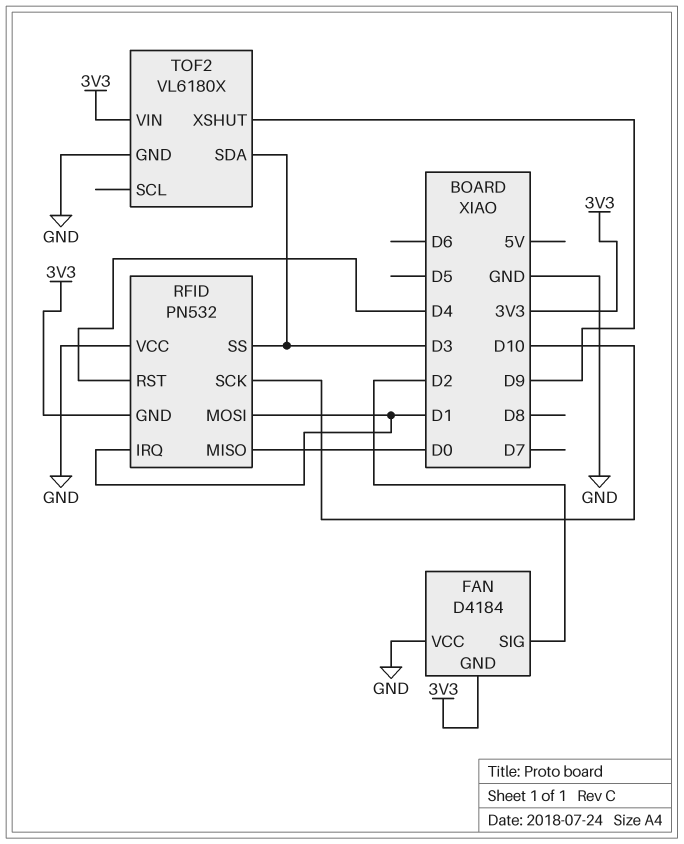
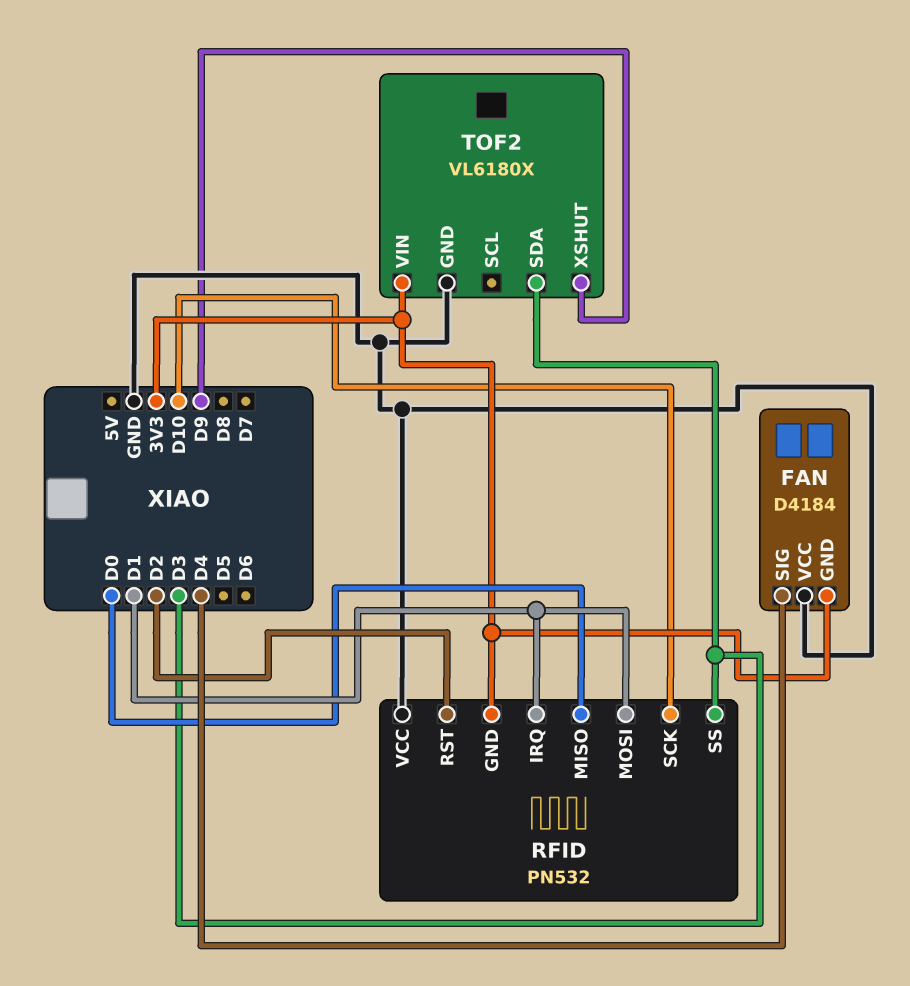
FAN pin SIG: D2 -> D4
RFID pin RST: D4 -> D2

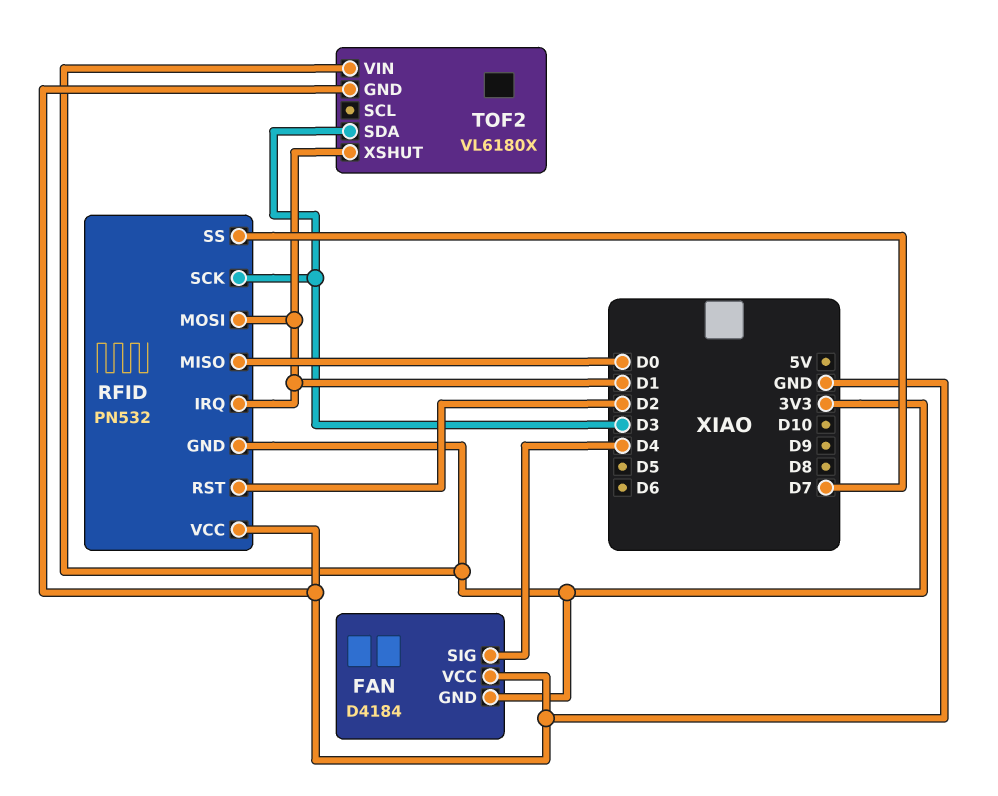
RFID pin SCK: D10 -> D3
RFID pin SS: D3 -> D7
TOF2 pin XSHUT: D9 -> D1

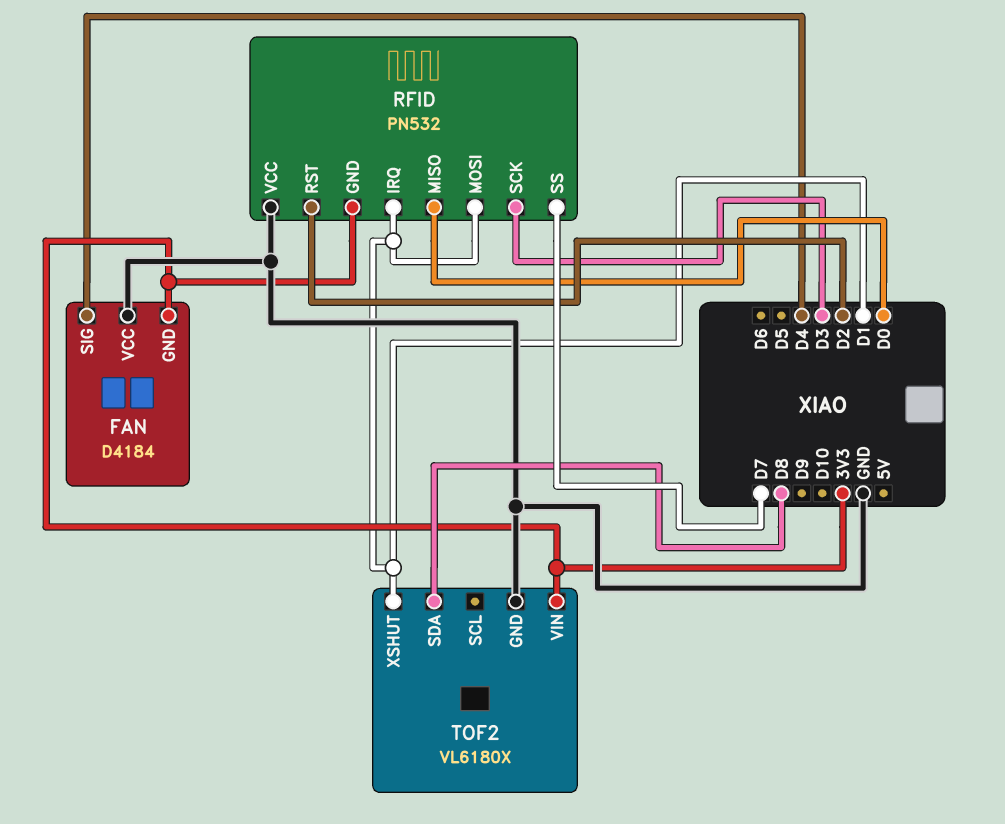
TOF2 pin SDA: D3 -> D8

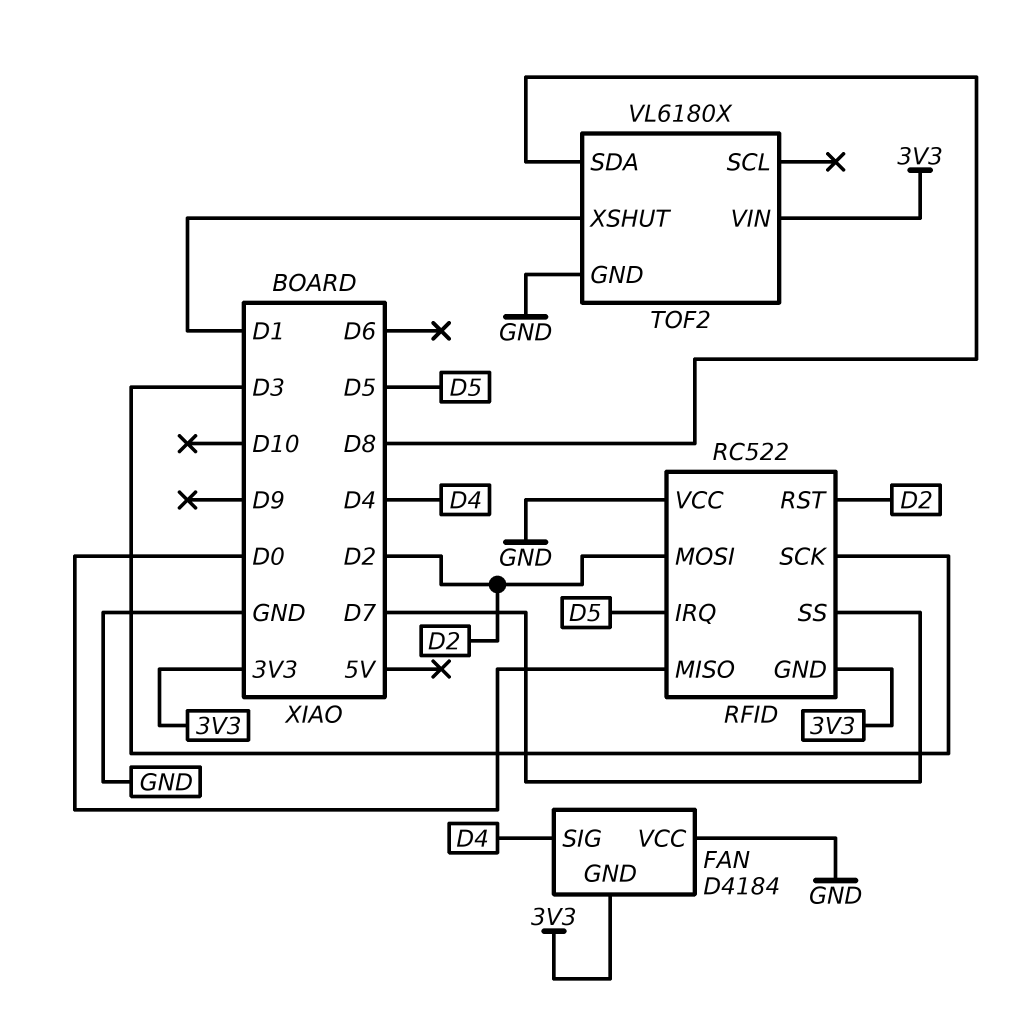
RFID: PN532 -> RC522
RFID pin IRQ: D1 -> D5
RFID pin MOSI: D1 -> D2

